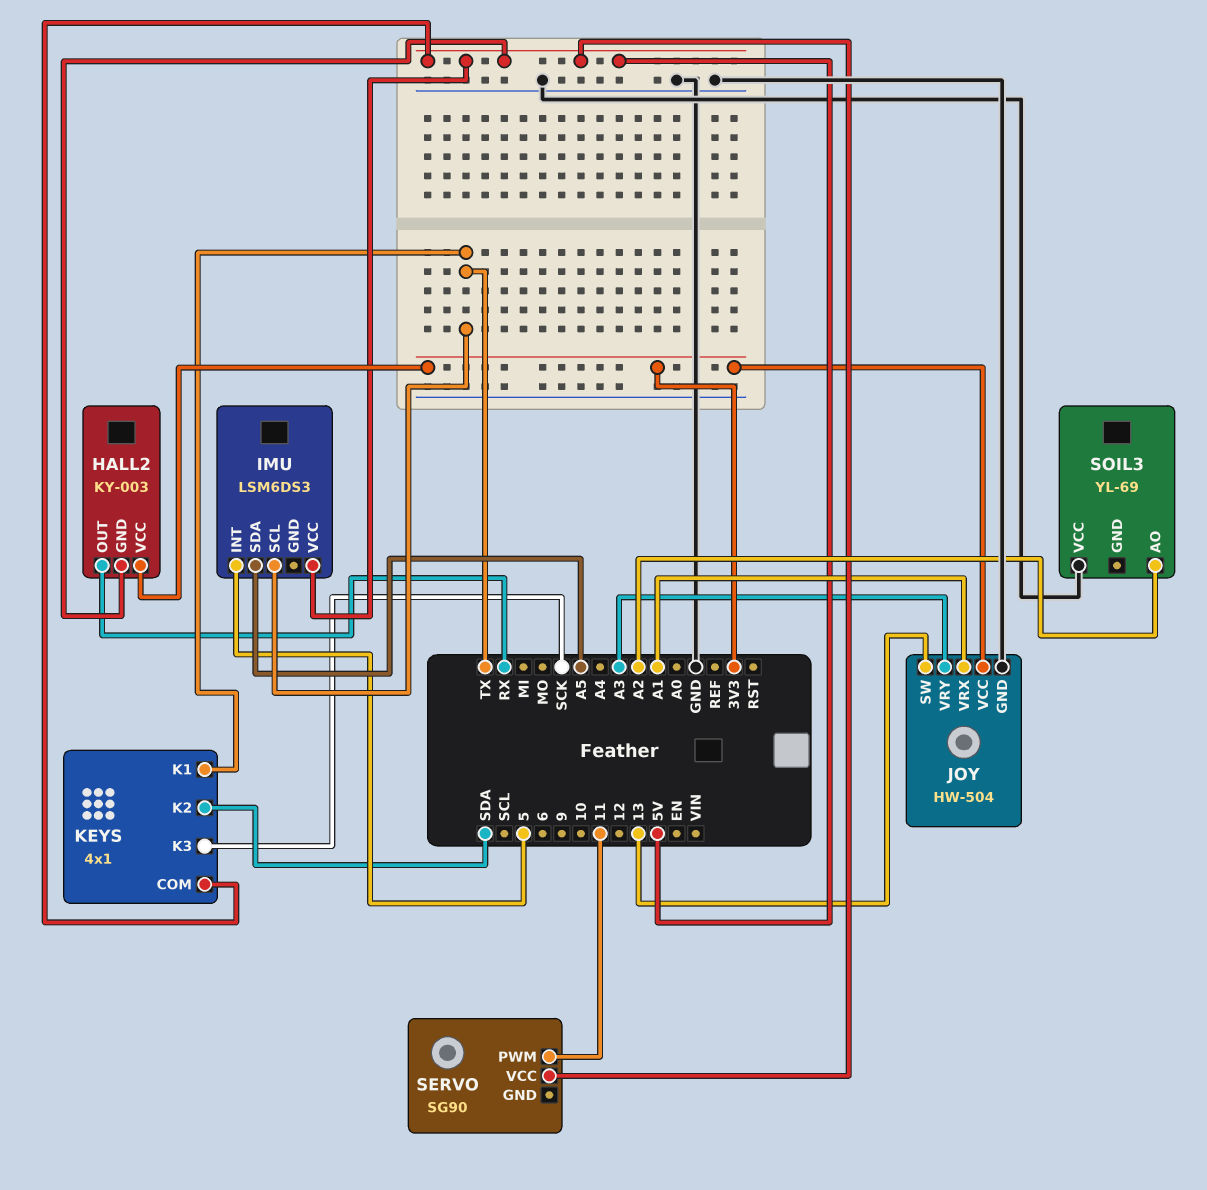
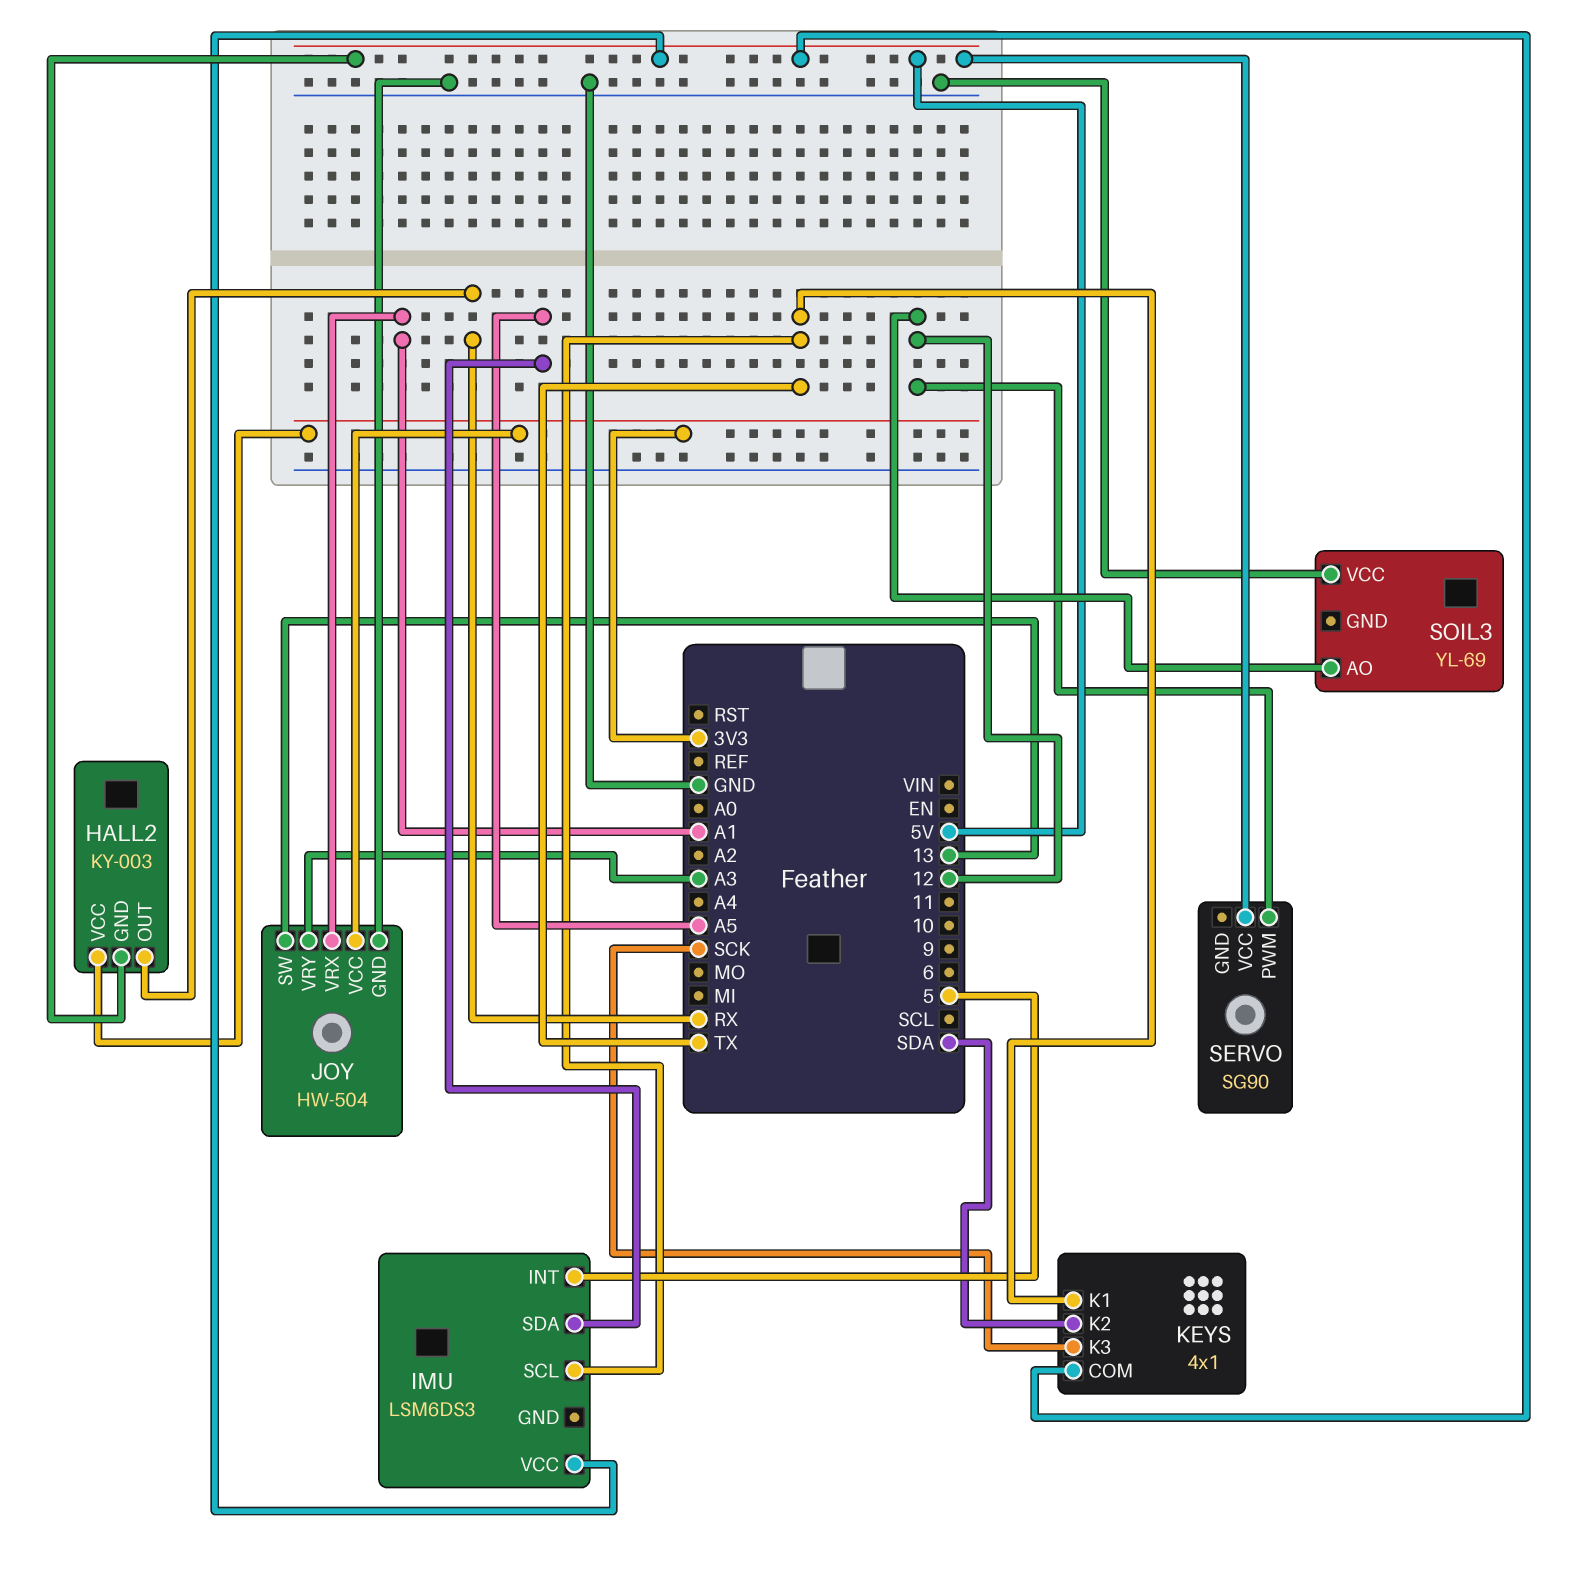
SERVO pin PWM: 11 -> 12
SOIL3 pin AO: A2 -> 12

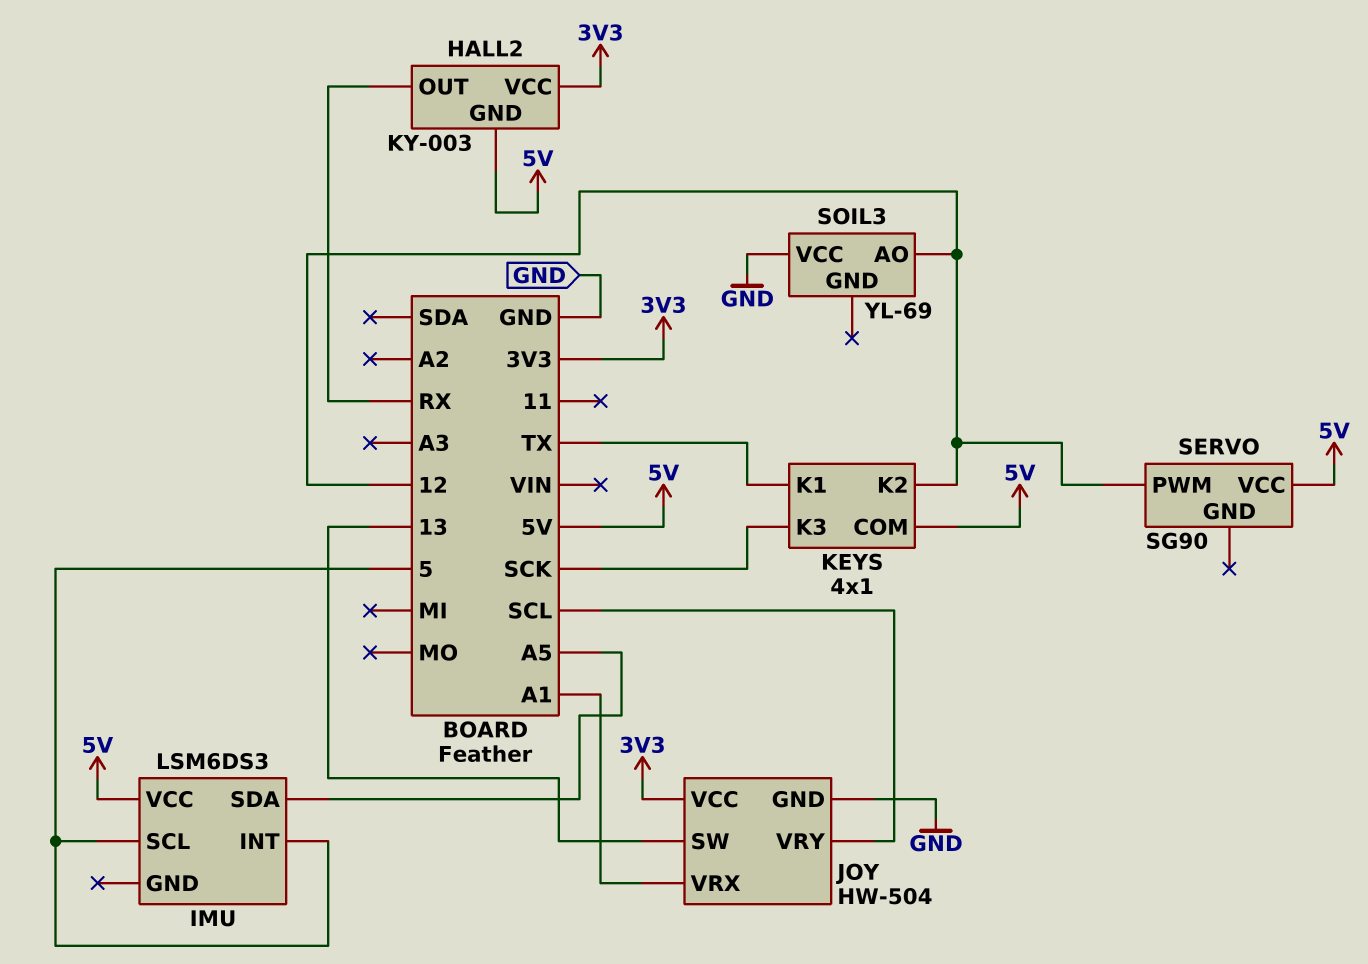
IMU pin SCL: TX -> 5
JOY pin VRY: A3 -> SCL
KEYS pin K2: SDA -> 12

